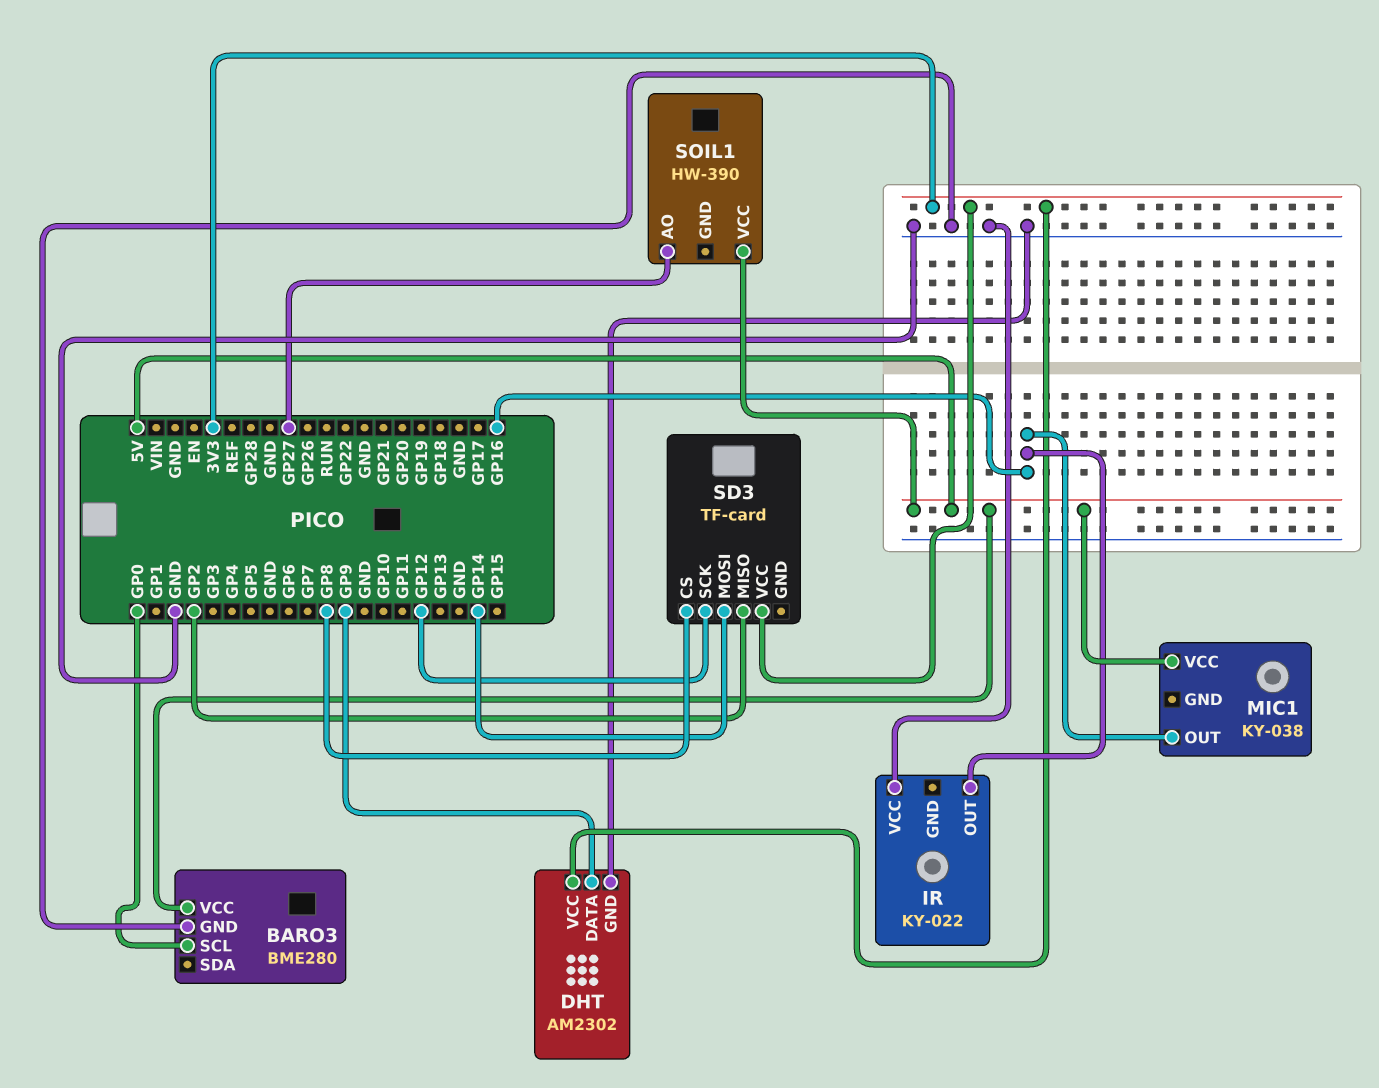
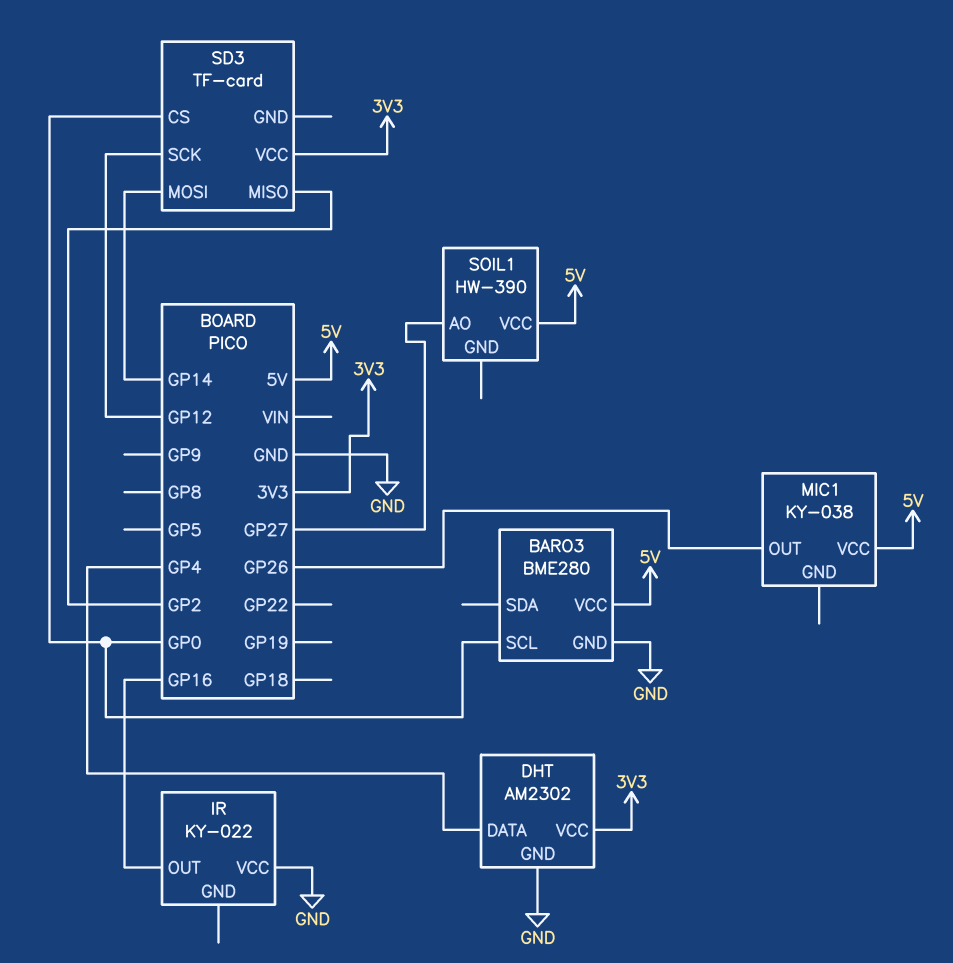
DHT pin DATA: GP9 -> GP4
MIC1 pin OUT: GP16 -> GP26
SD3 pin CS: GP8 -> GP0

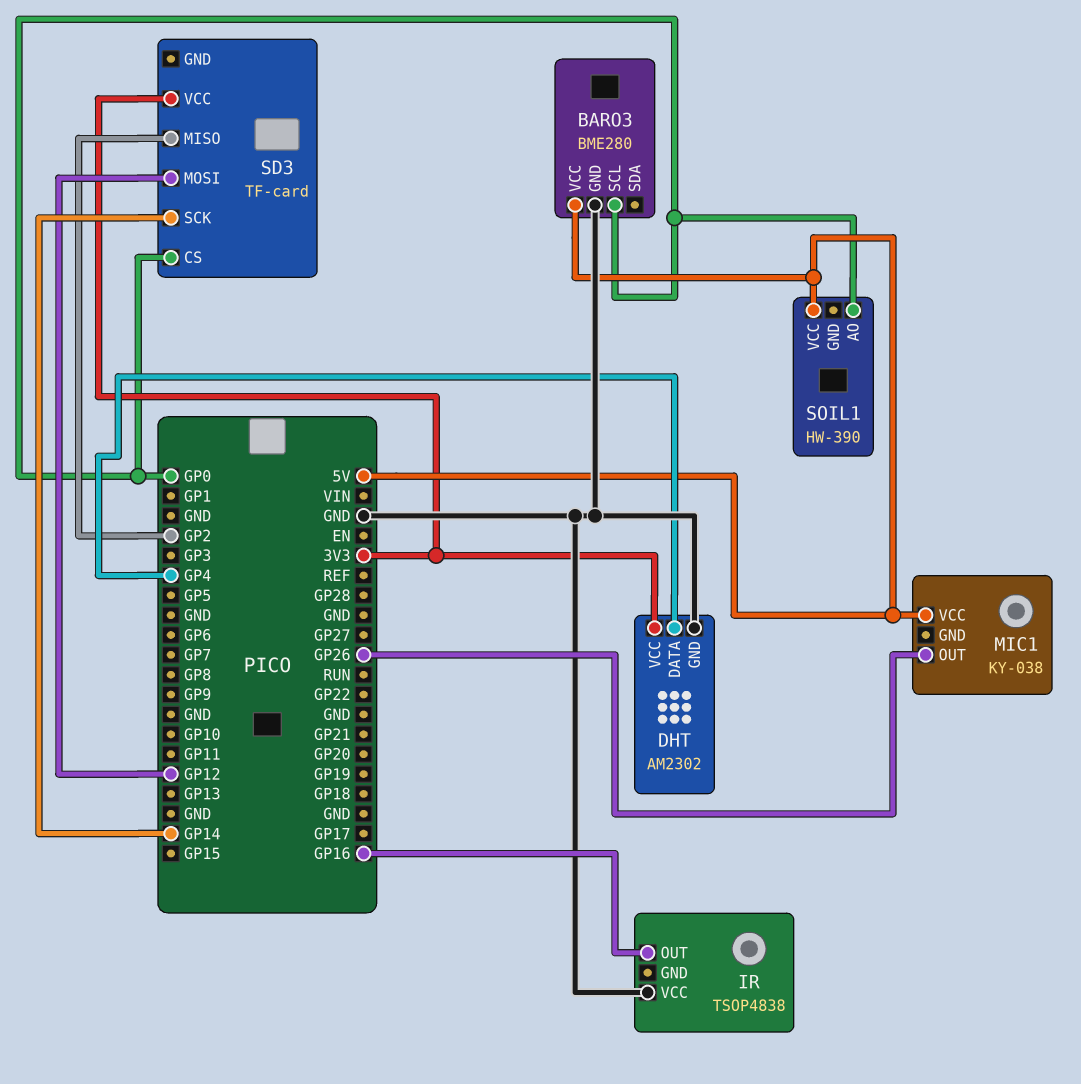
IR: KY-022 -> TSOP4838
SD3 pin MOSI: GP14 -> GP12
SD3 pin SCK: GP12 -> GP14
SOIL1 pin AO: GP27 -> GP0

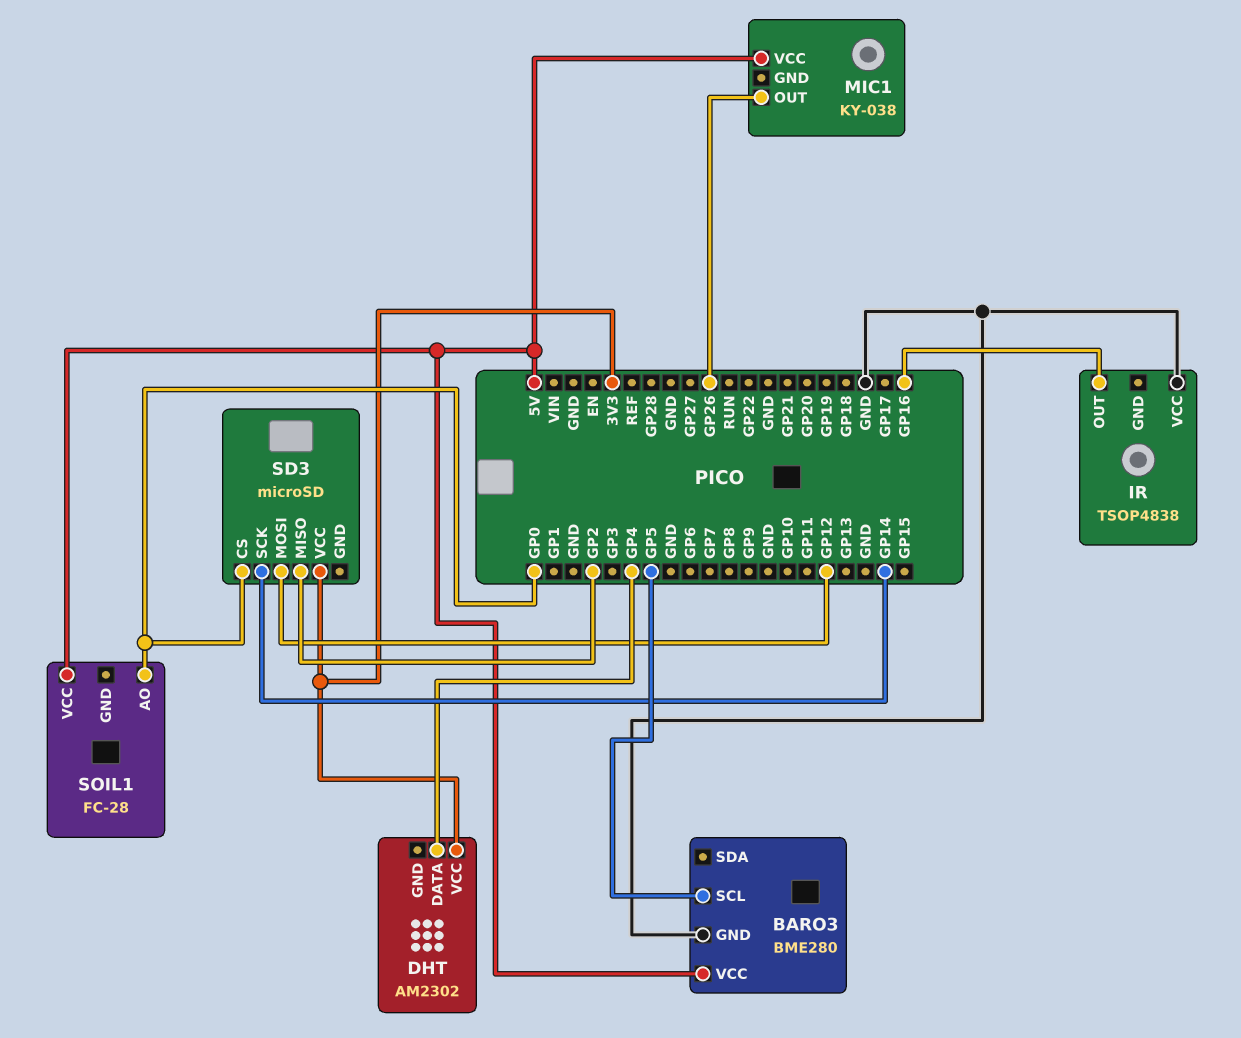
BARO3 pin SCL: GP0 -> GP5
DHT pin GND: GND -> none
SD3: TF-card -> microSD
SOIL1: HW-390 -> FC-28

